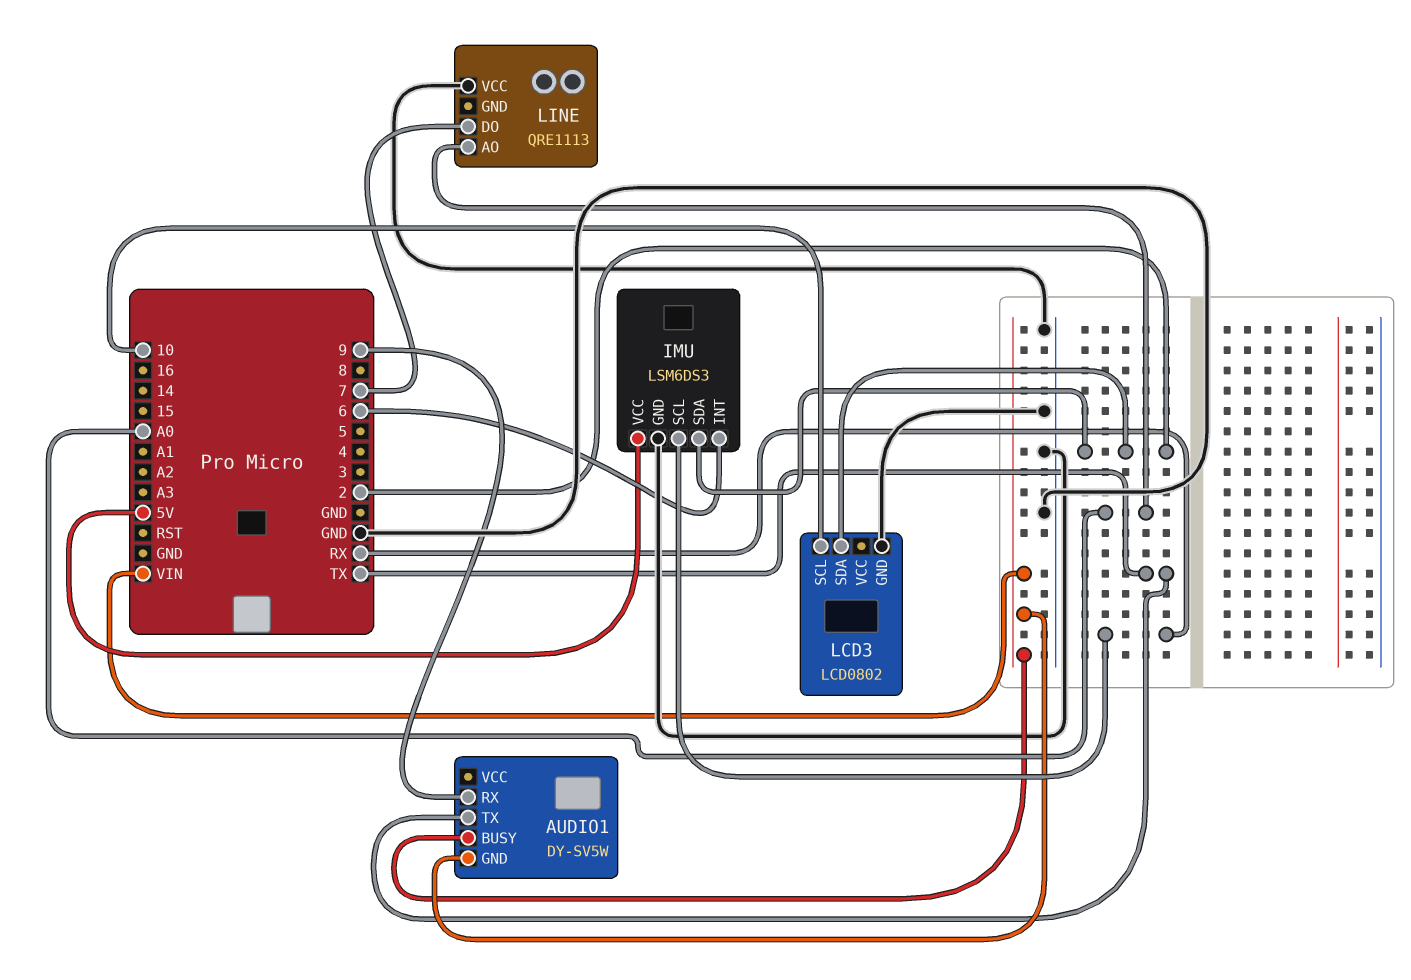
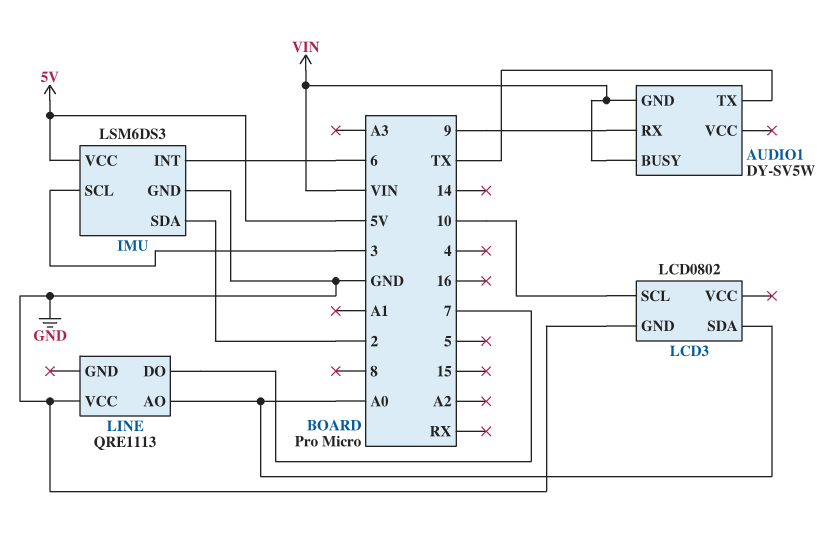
IMU pin SCL: RX -> 3
LCD3 pin SDA: 2 -> A0

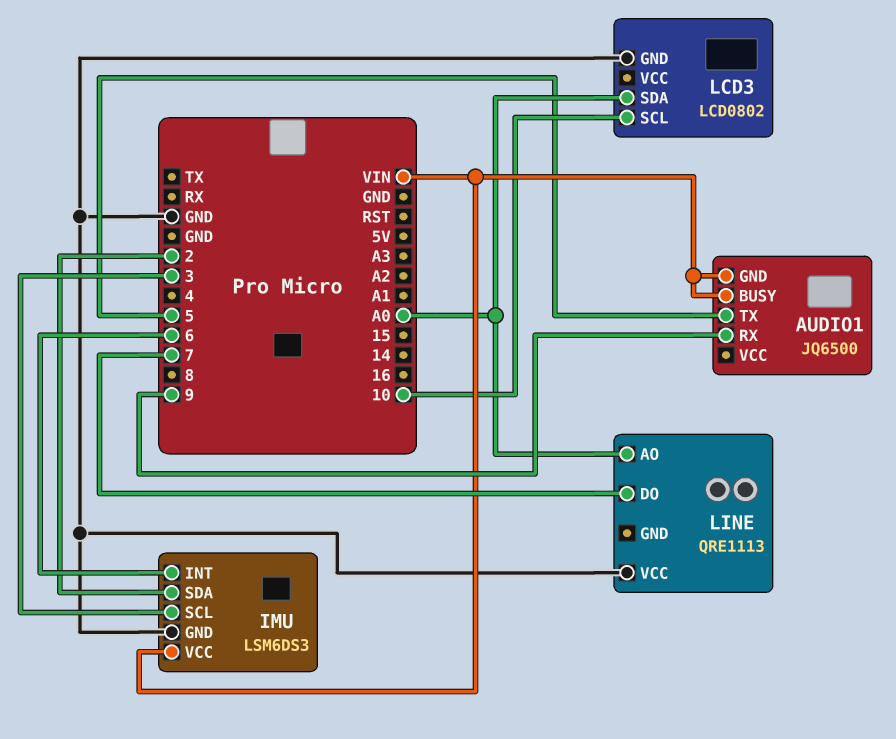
AUDIO1: DY-SV5W -> JQ6500
AUDIO1 pin TX: TX -> 5
IMU pin VCC: 5V -> VIN

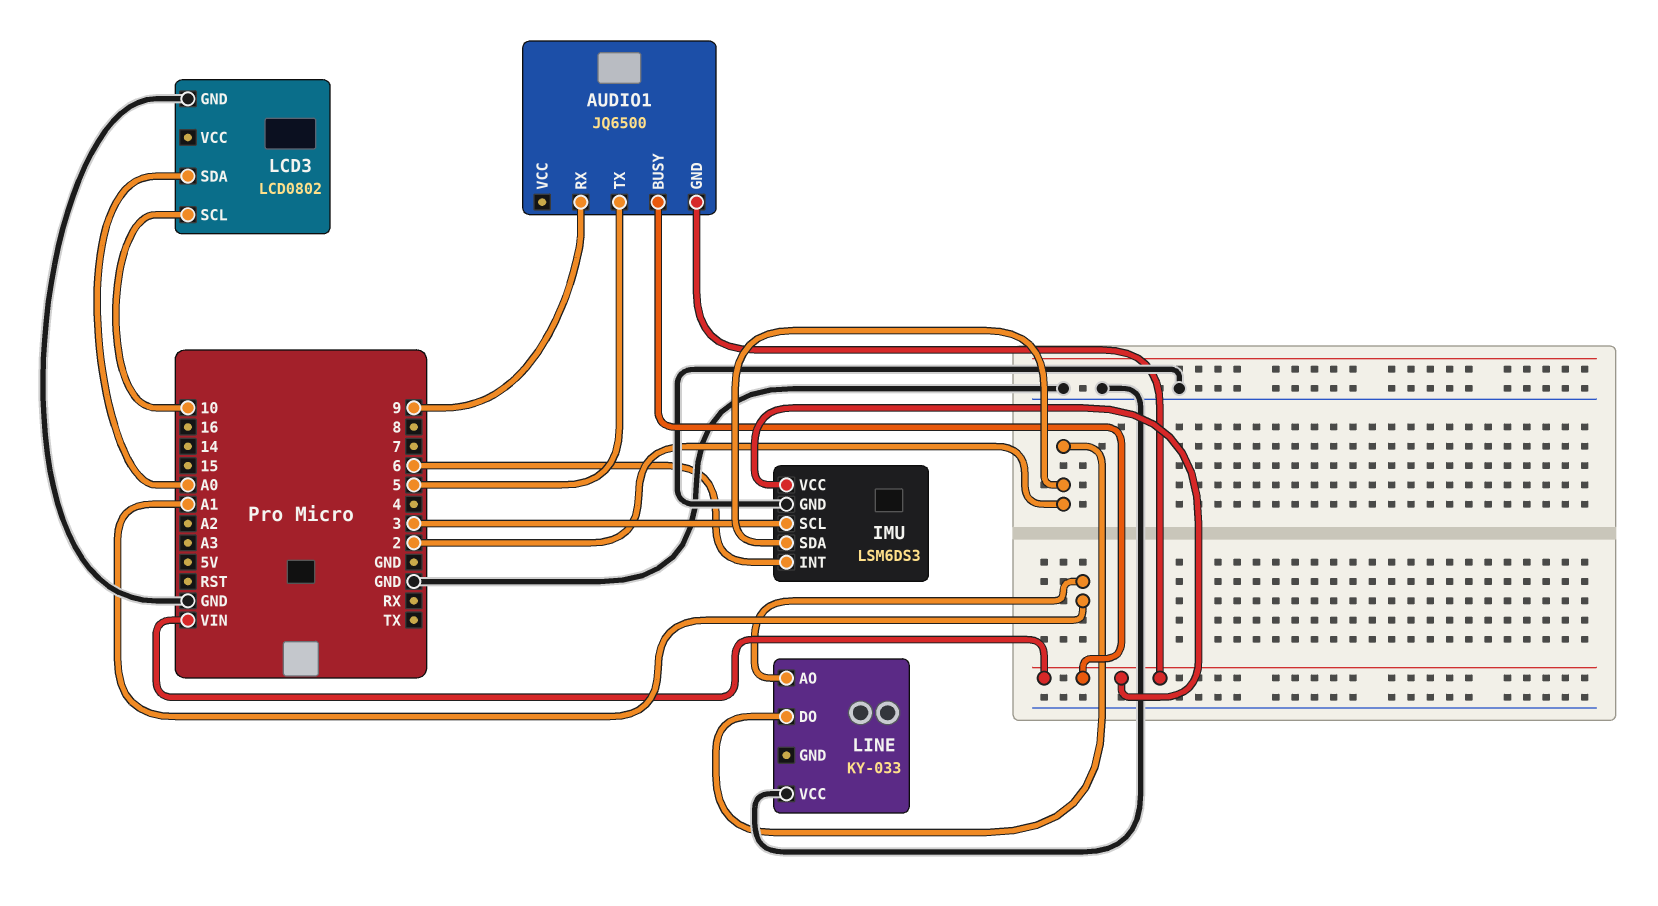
LINE: QRE1113 -> KY-033
LINE pin AO: A0 -> A1
LINE pin DO: 7 -> 2

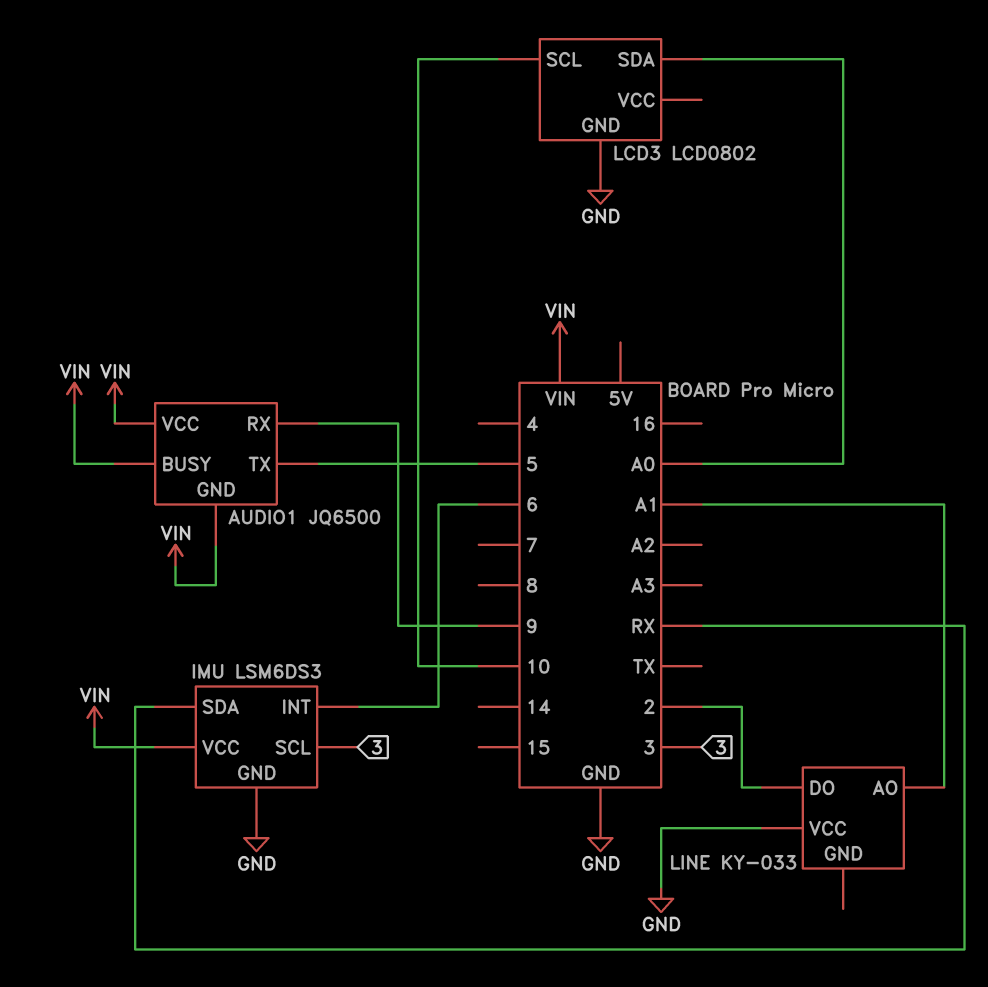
AUDIO1 pin VCC: none -> VIN
IMU pin SDA: 2 -> RX

